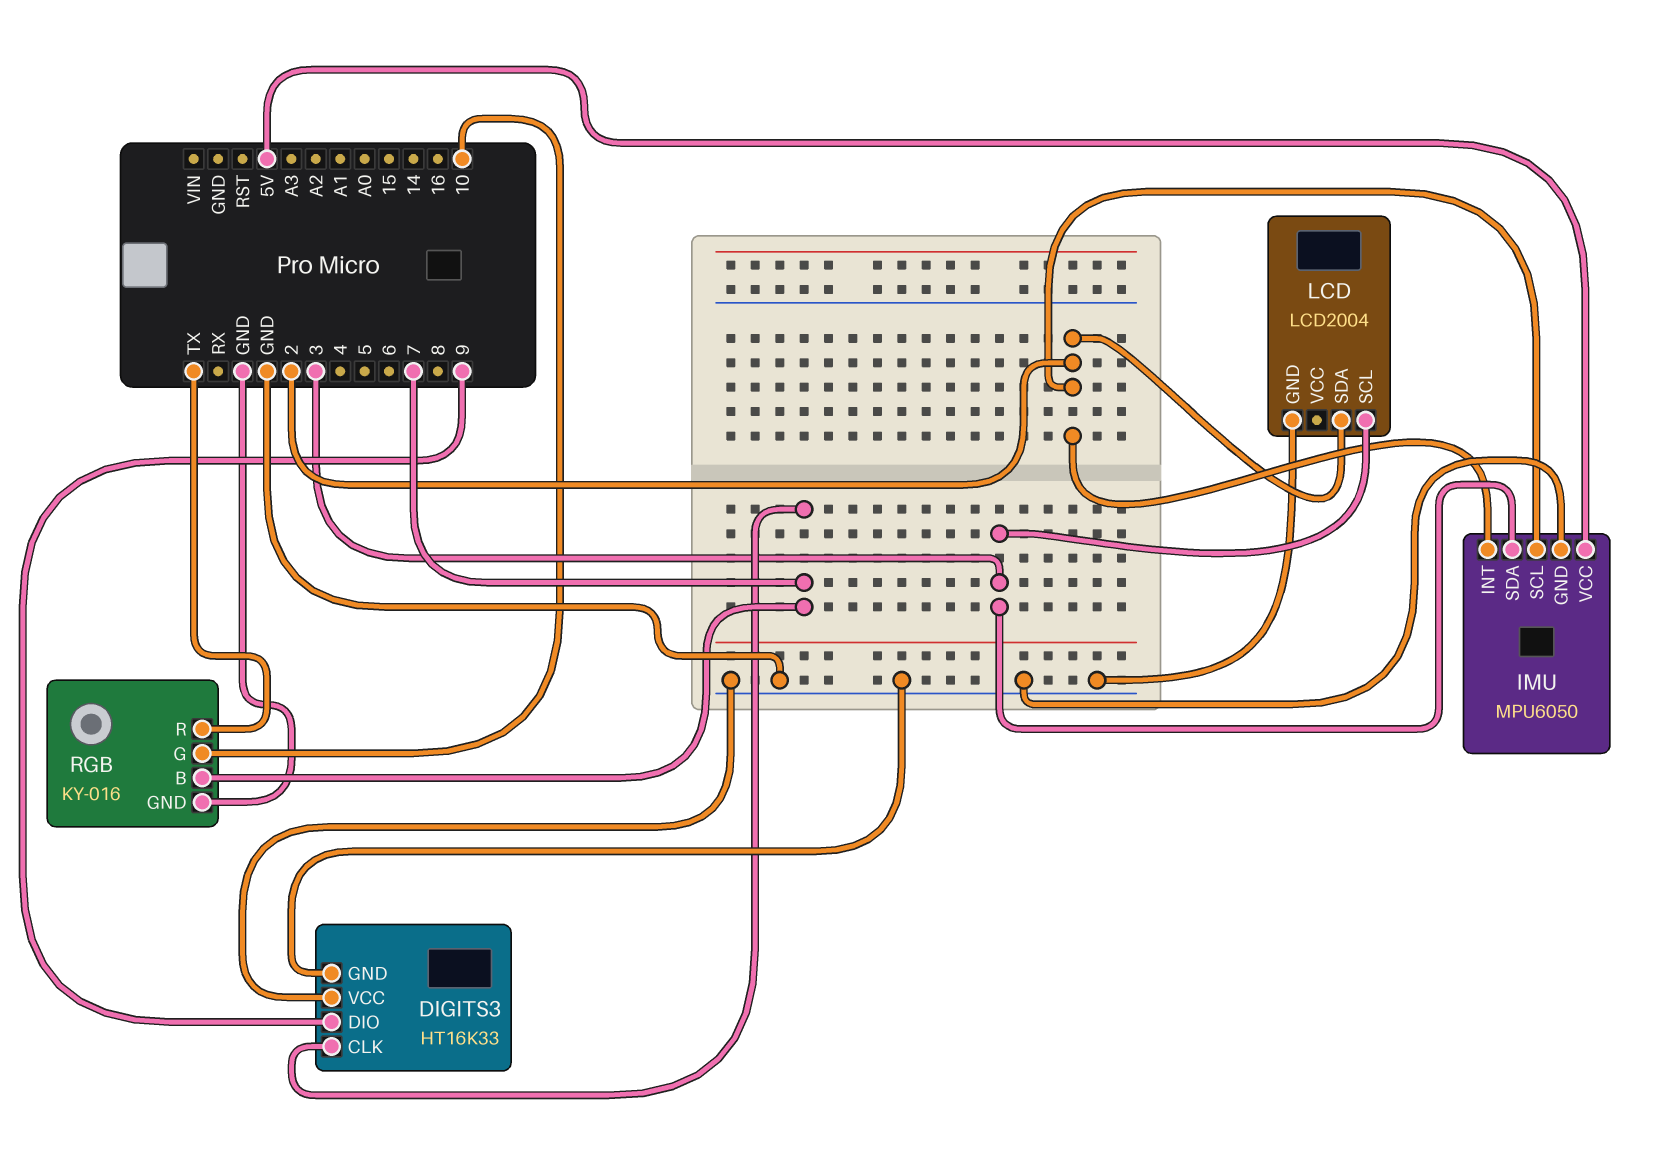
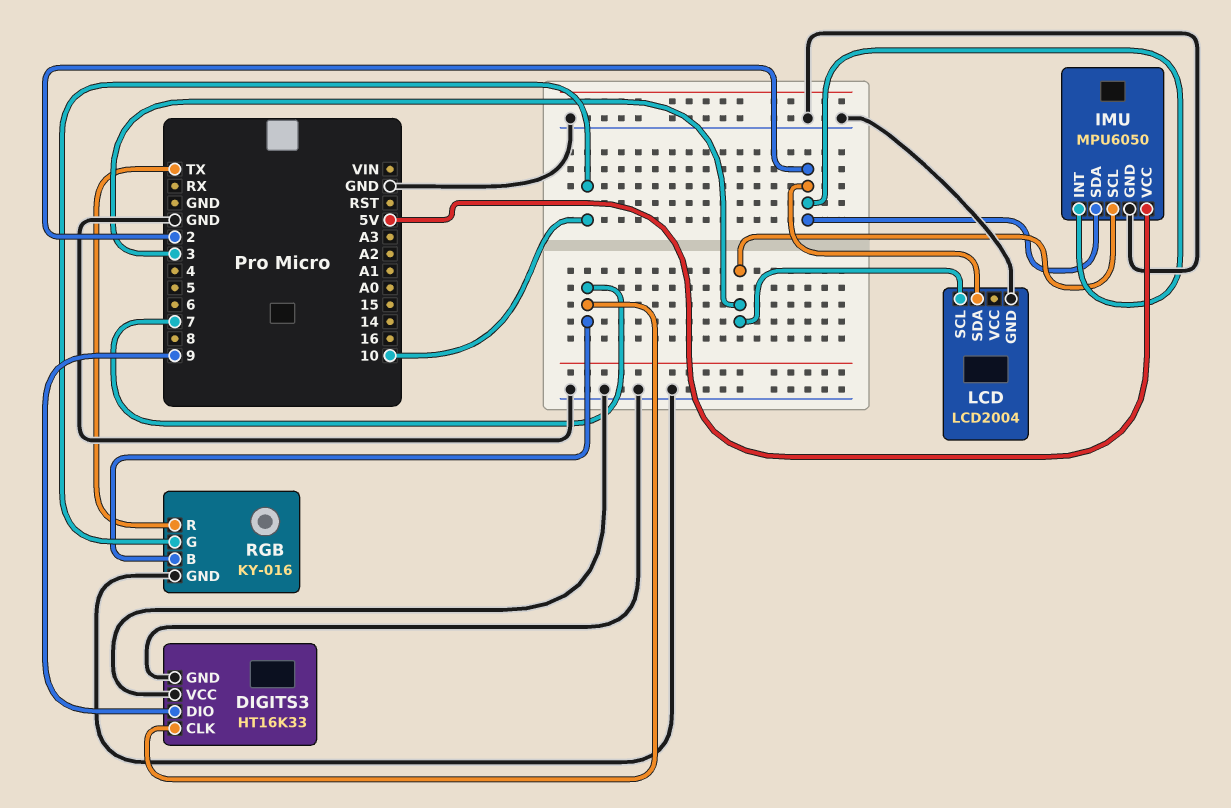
IMU pin SCL: 2 -> 3
IMU pin SDA: 3 -> 2

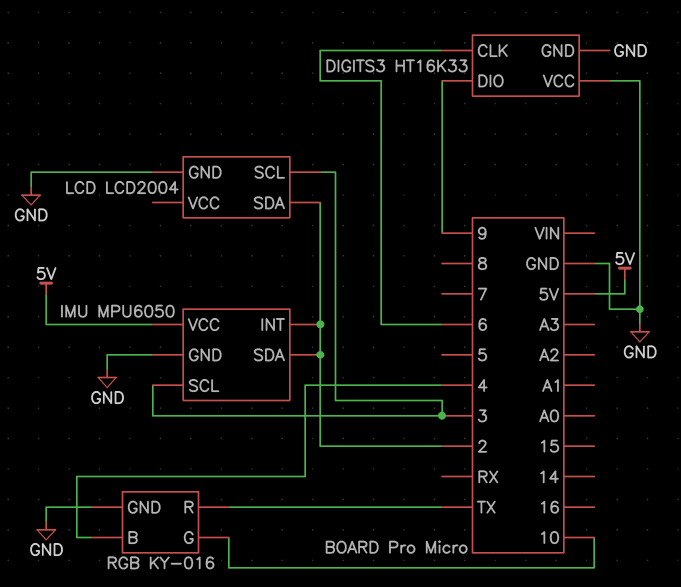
DIGITS3 pin CLK: 7 -> 6
RGB pin B: 7 -> 4

